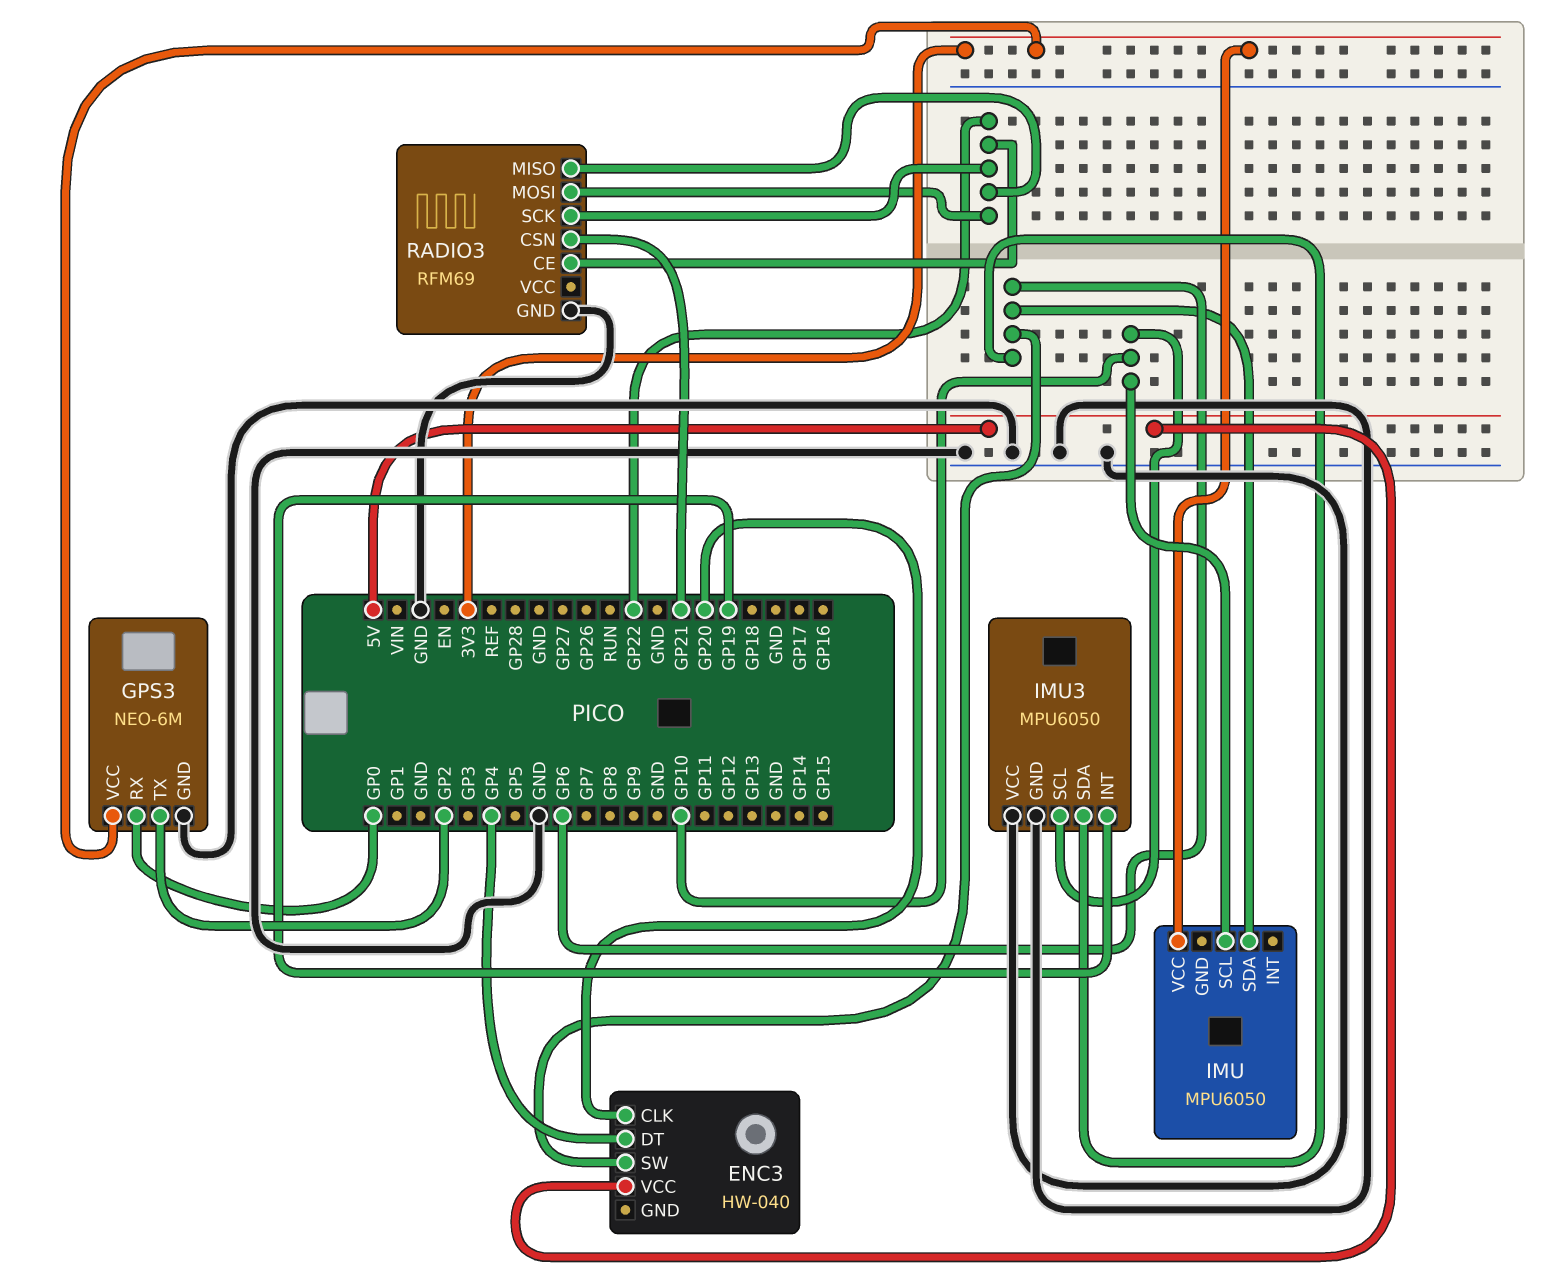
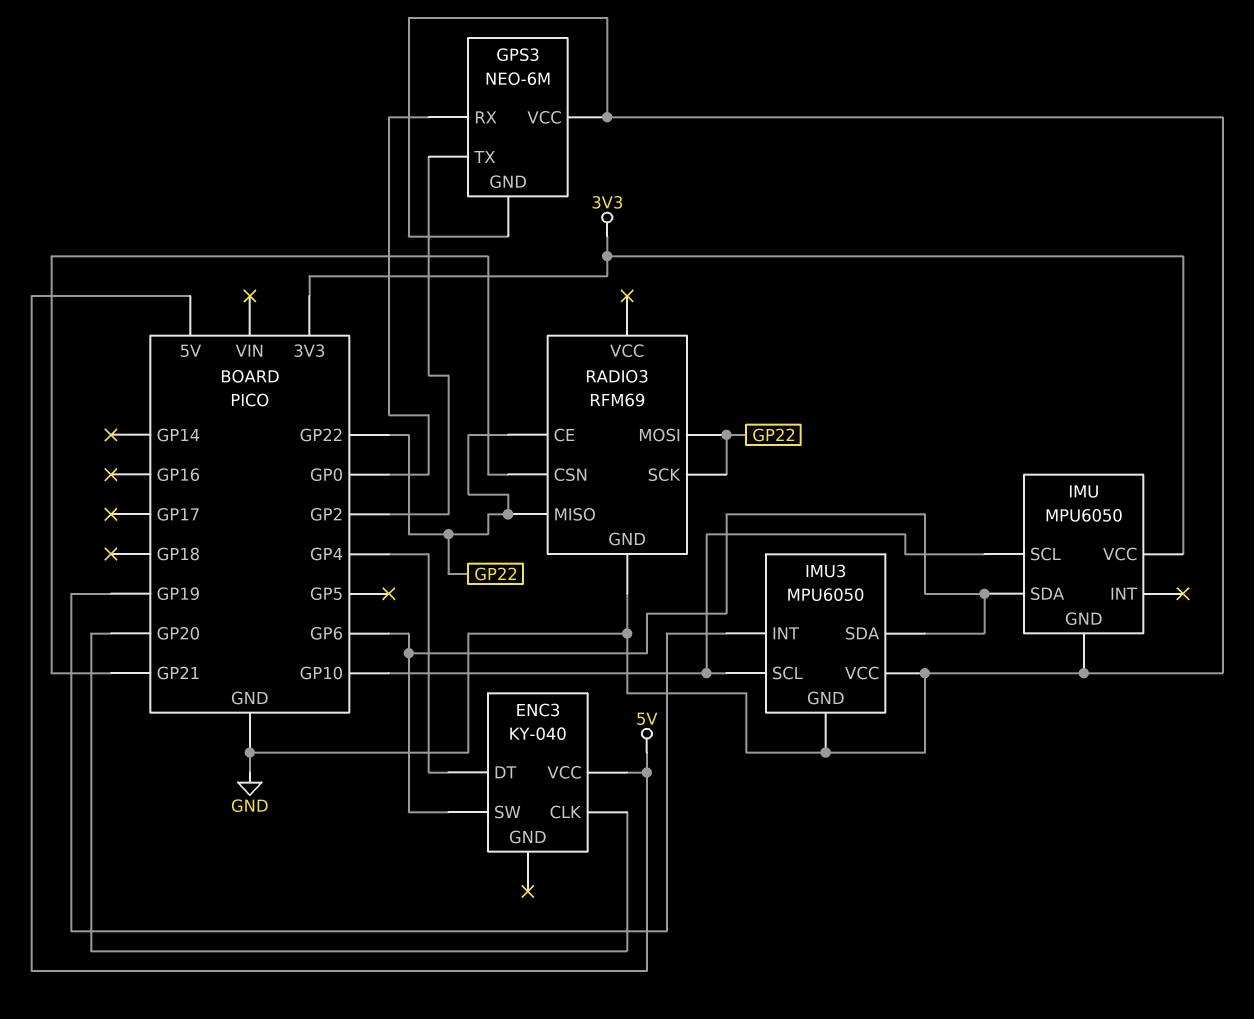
ENC3: HW-040 -> KY-040
GPS3 pin VCC: 3V3 -> GND
IMU pin GND: none -> GND

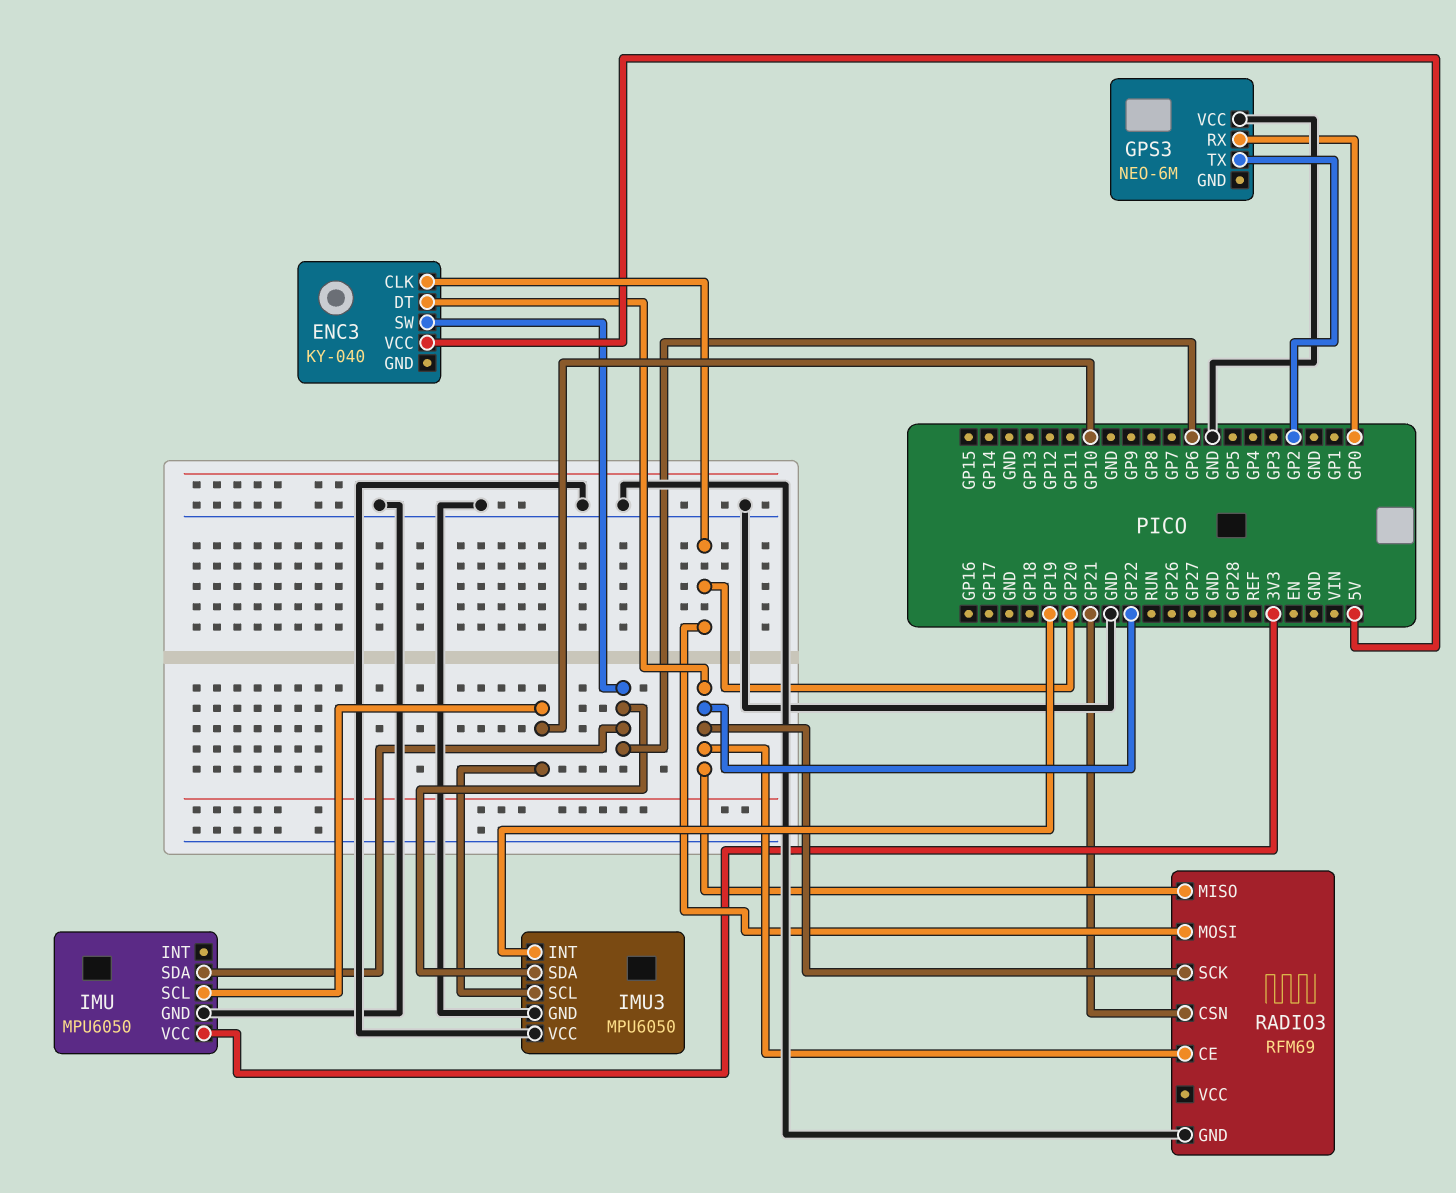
ENC3 pin DT: GP4 -> GP22
GPS3 pin GND: GND -> none
RADIO3 pin MOSI: GP22 -> GP20

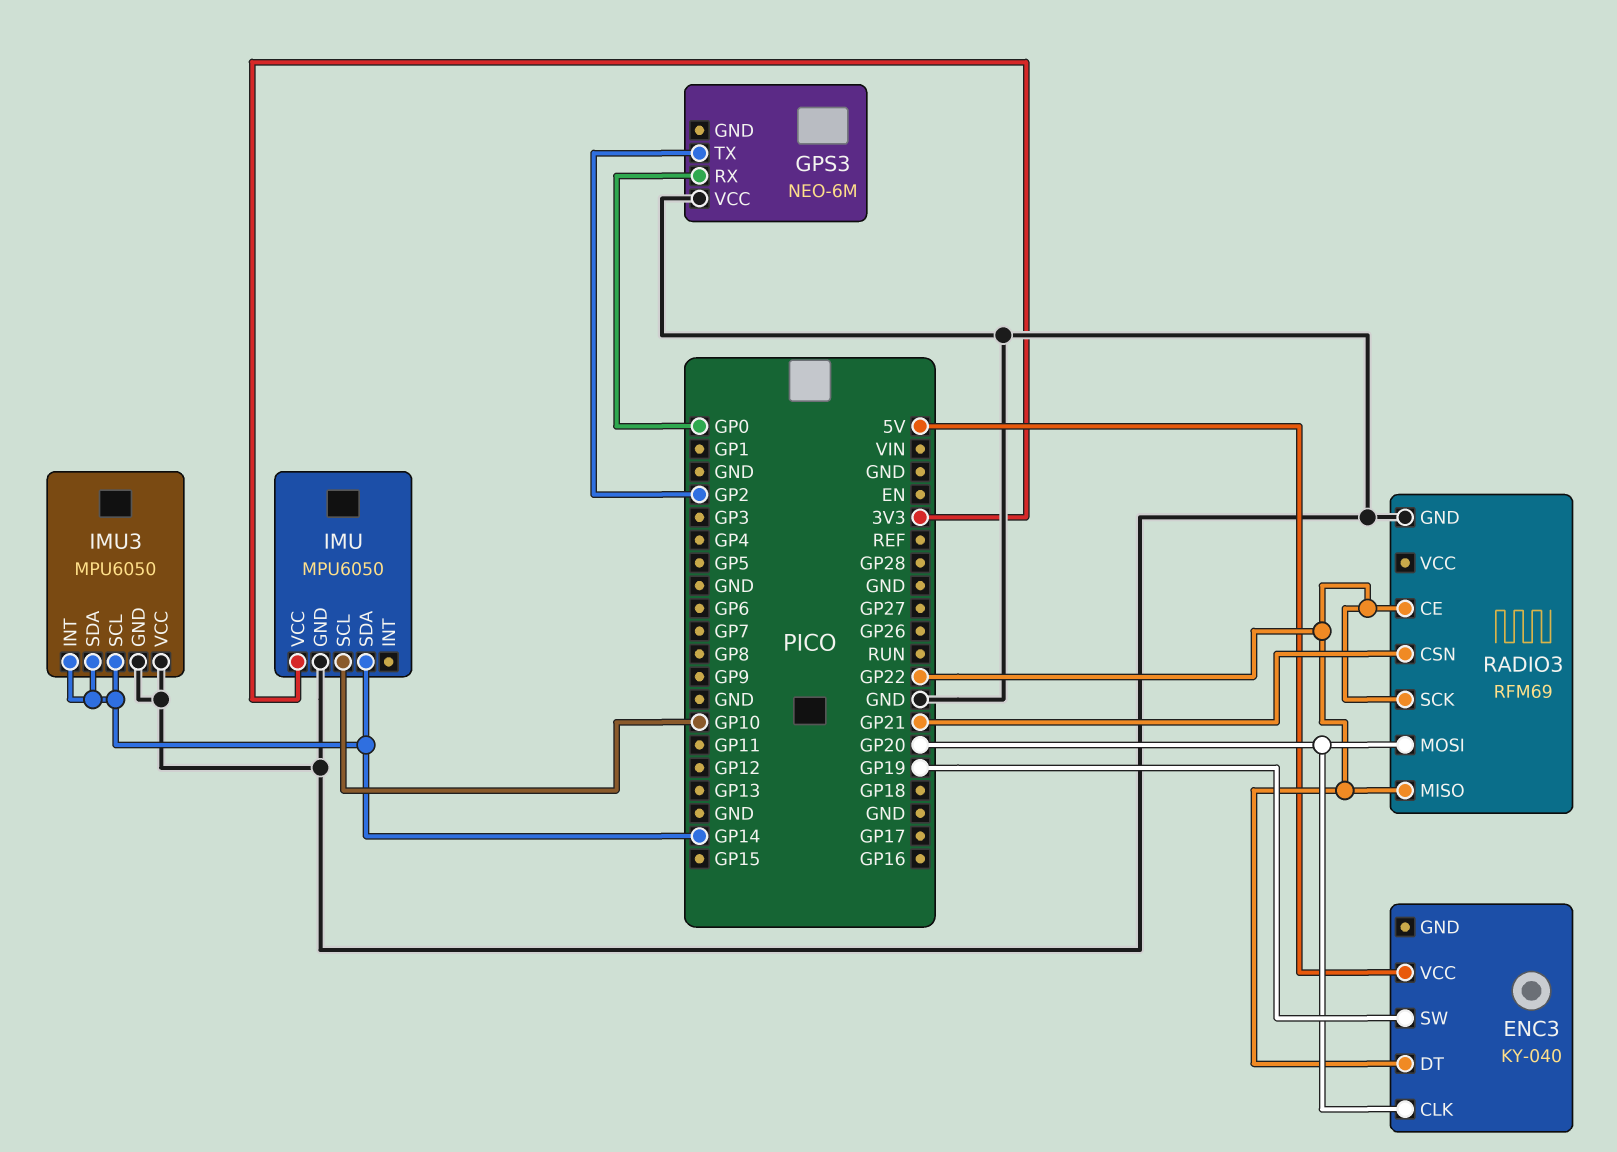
ENC3 pin SW: GP6 -> GP19
IMU pin SDA: GP6 -> GP14
IMU3 pin INT: GP19 -> GP14
IMU3 pin SCL: GP10 -> GP14
IMU3 pin SDA: GP6 -> GP14

